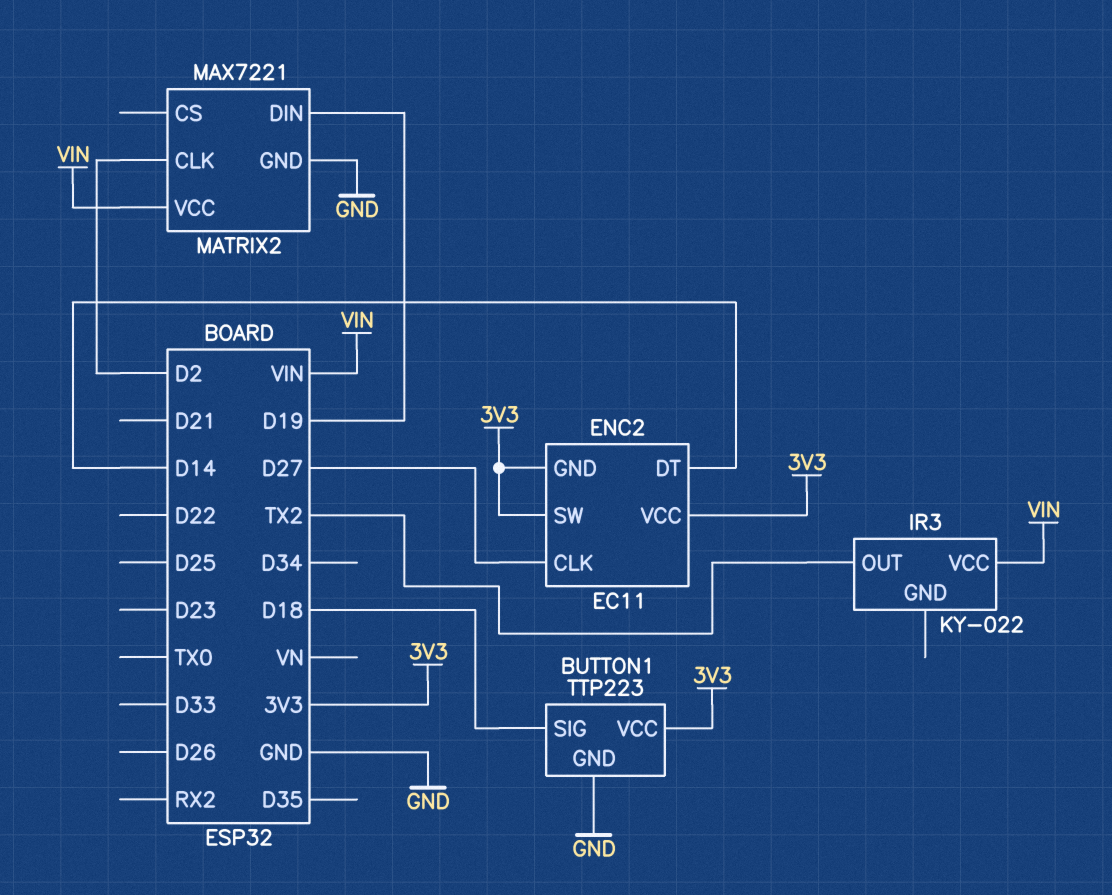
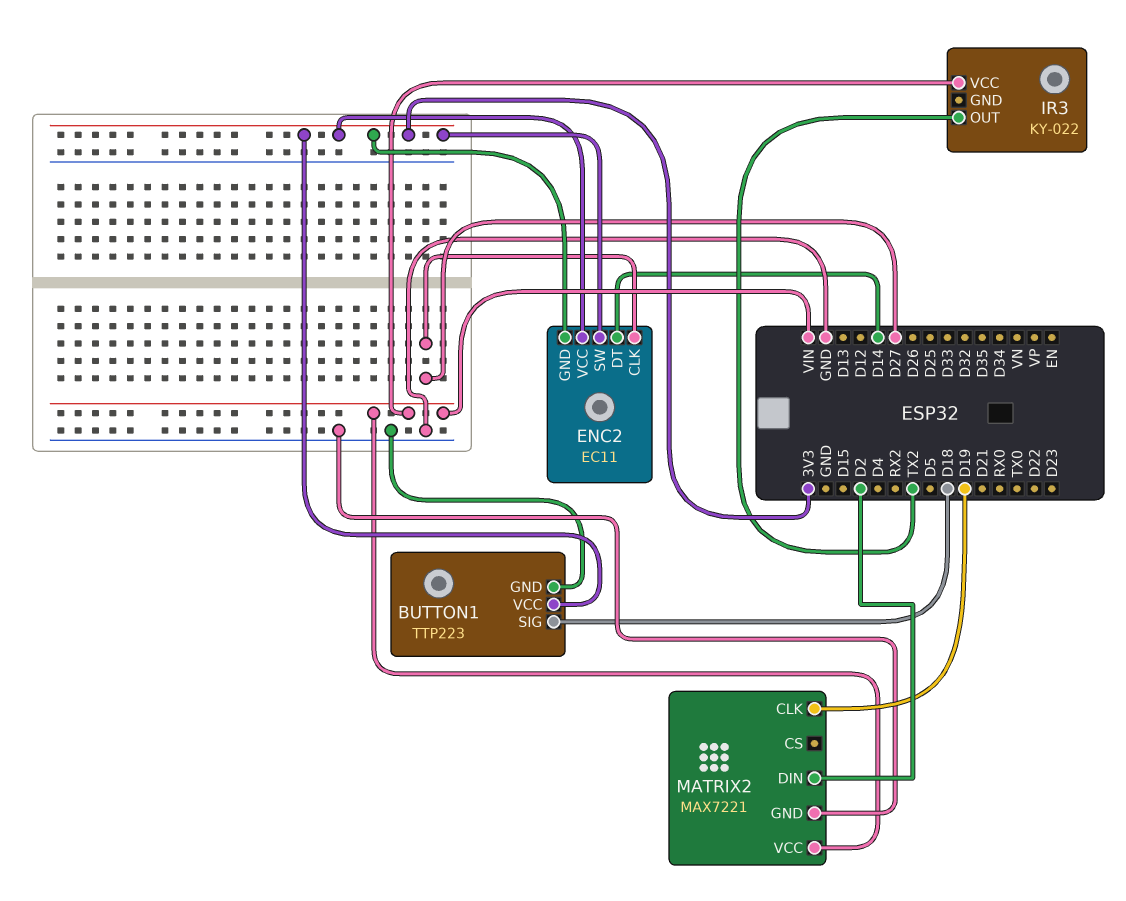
MATRIX2 pin CLK: D2 -> D19
MATRIX2 pin DIN: D19 -> D2

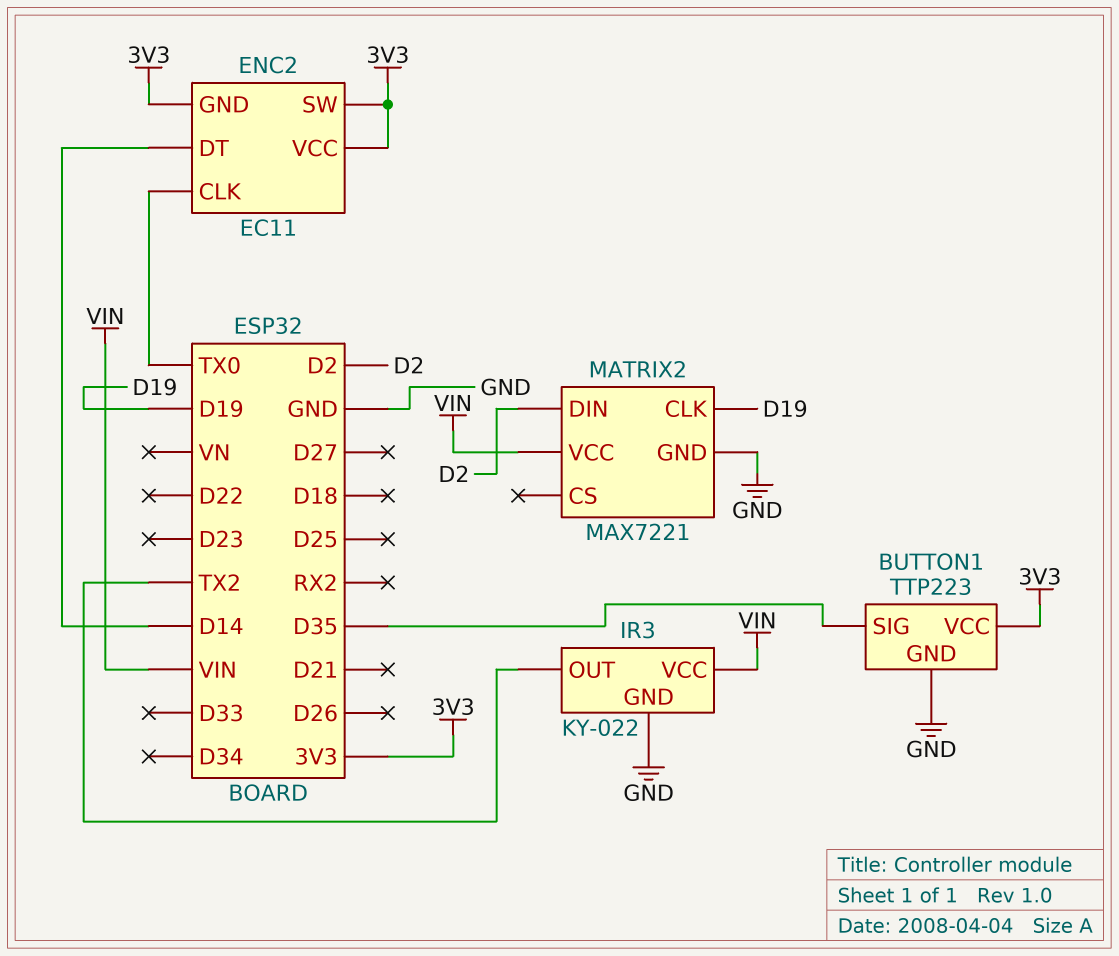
BUTTON1 pin SIG: D18 -> D35
ENC2 pin CLK: D27 -> TX0
IR3 pin GND: none -> GND

